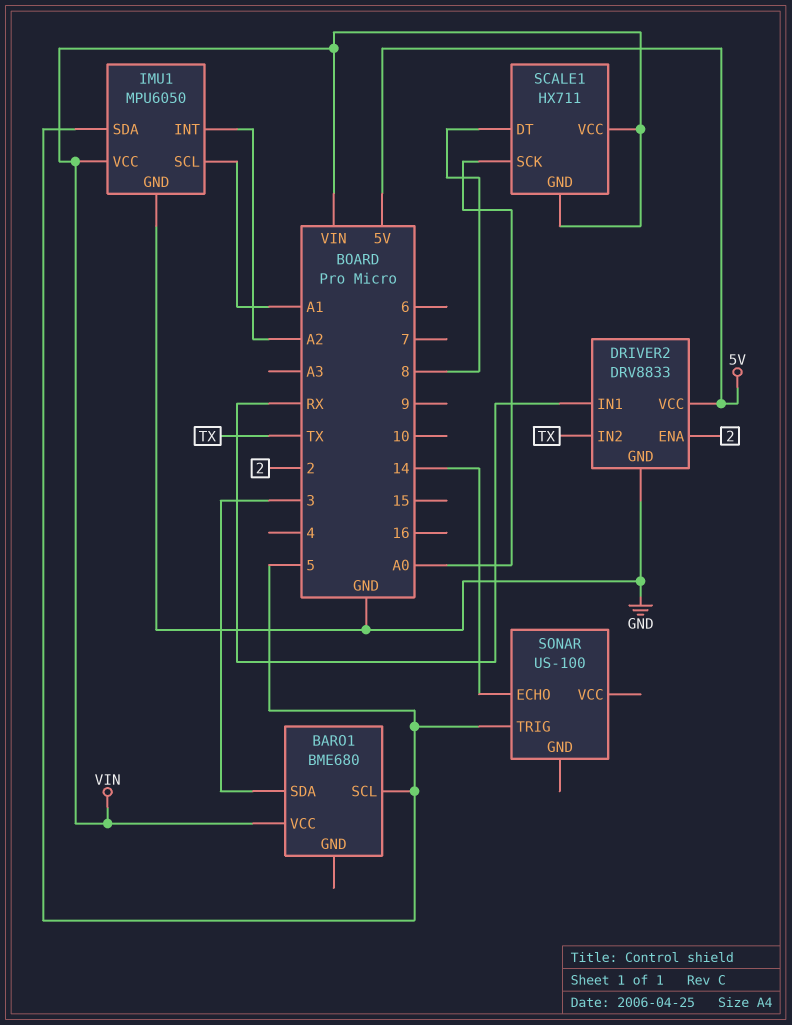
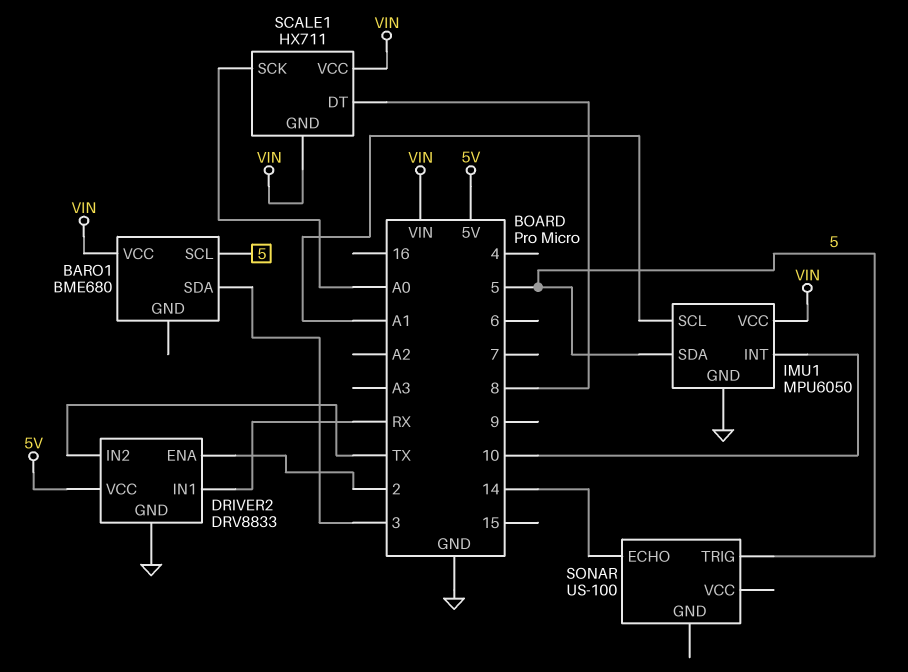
IMU1 pin INT: A2 -> 10

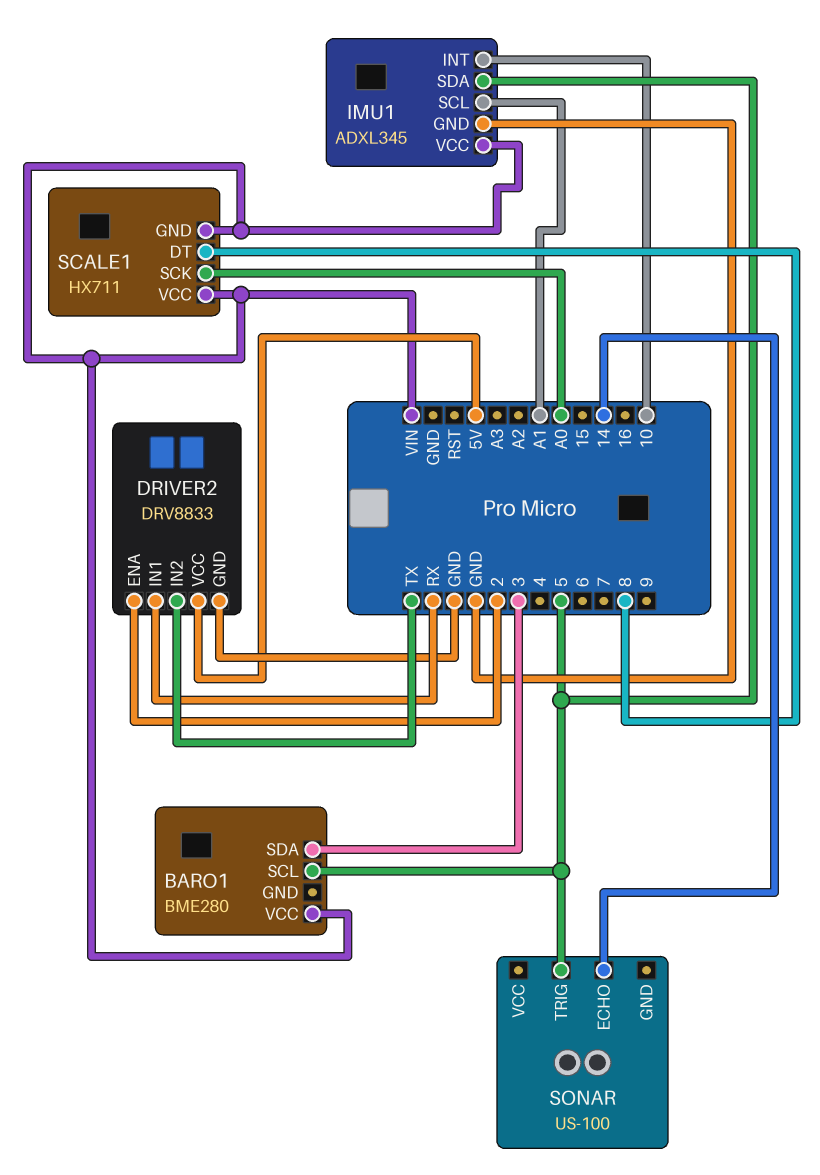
BARO1: BME680 -> BME280
IMU1: MPU6050 -> ADXL345

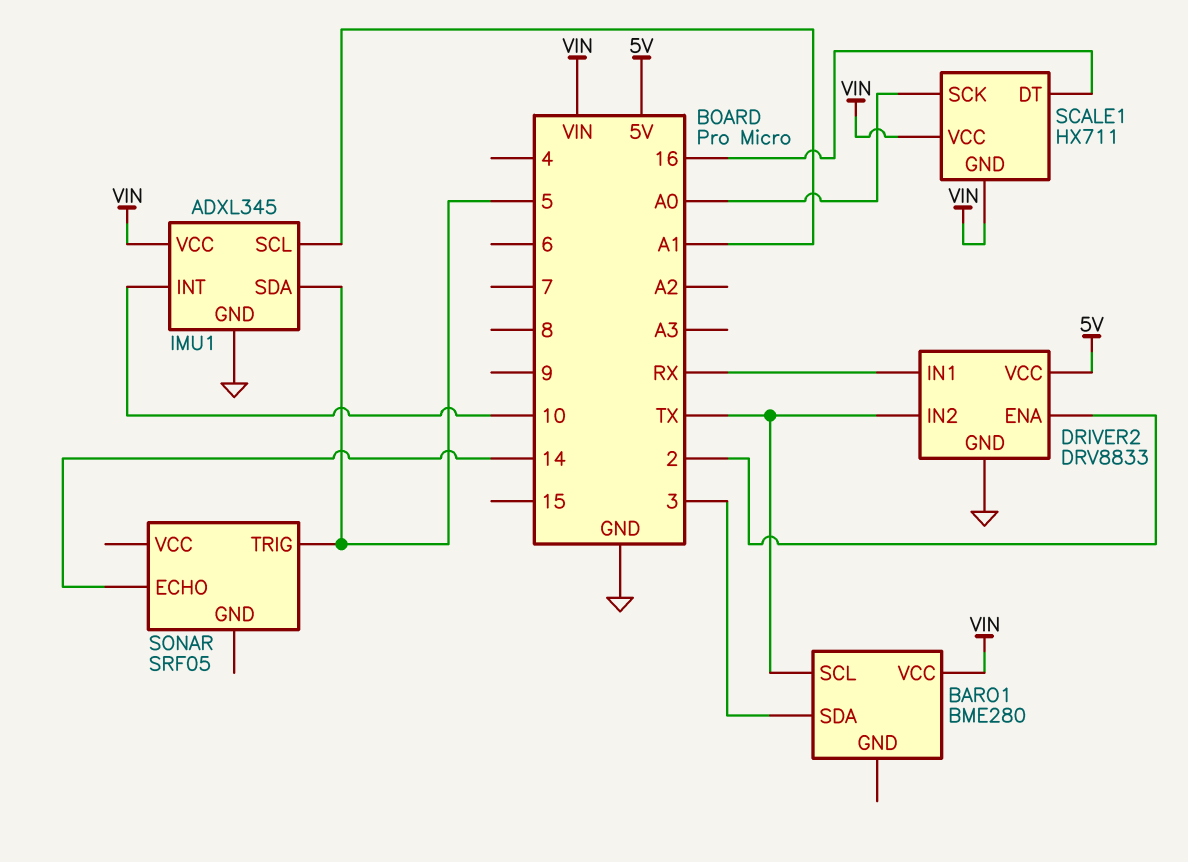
BARO1 pin SCL: 5 -> TX
SCALE1 pin DT: 8 -> 16
SONAR: US-100 -> SRF05

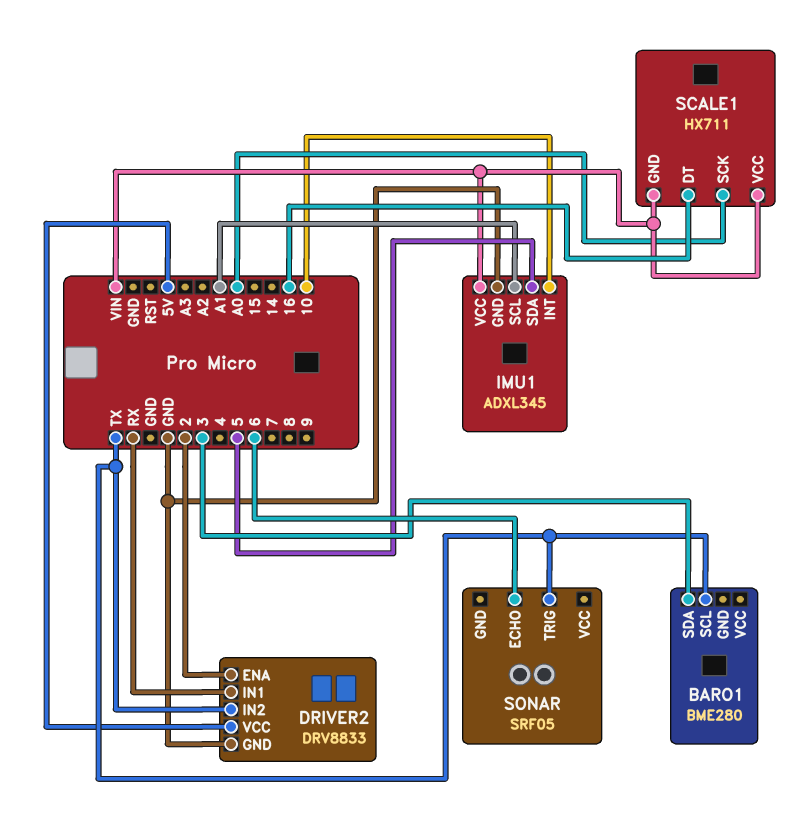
BARO1 pin VCC: VIN -> none
SONAR pin ECHO: 14 -> 6
SONAR pin TRIG: 5 -> TX

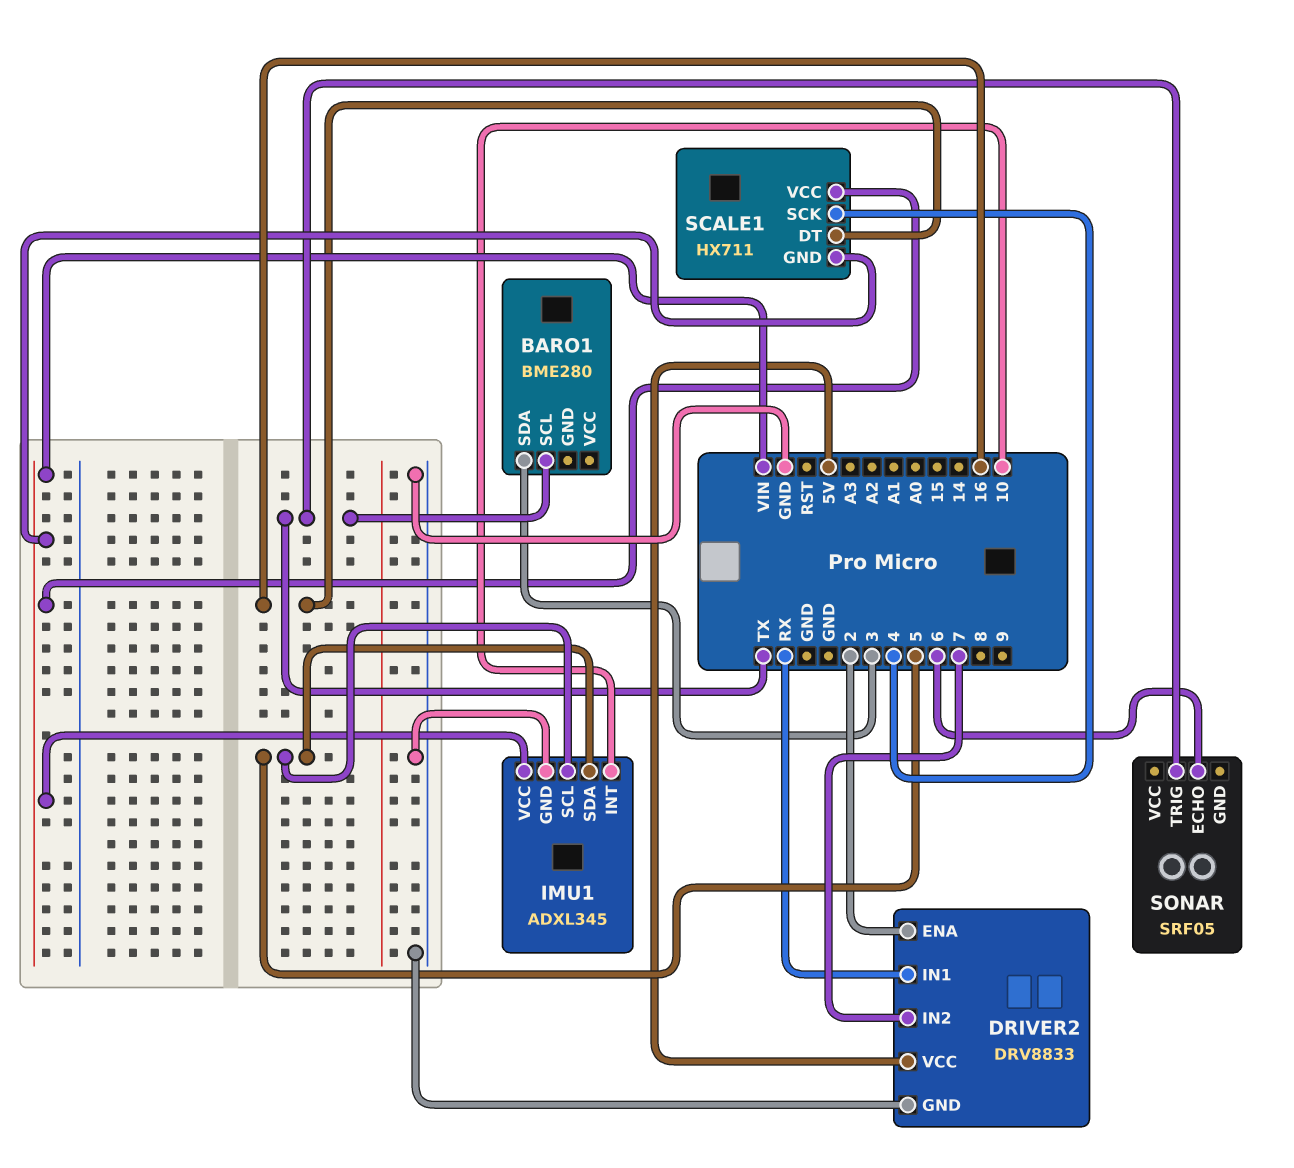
DRIVER2 pin IN2: TX -> 7
IMU1 pin SCL: A1 -> 5
SCALE1 pin SCK: A0 -> 4

